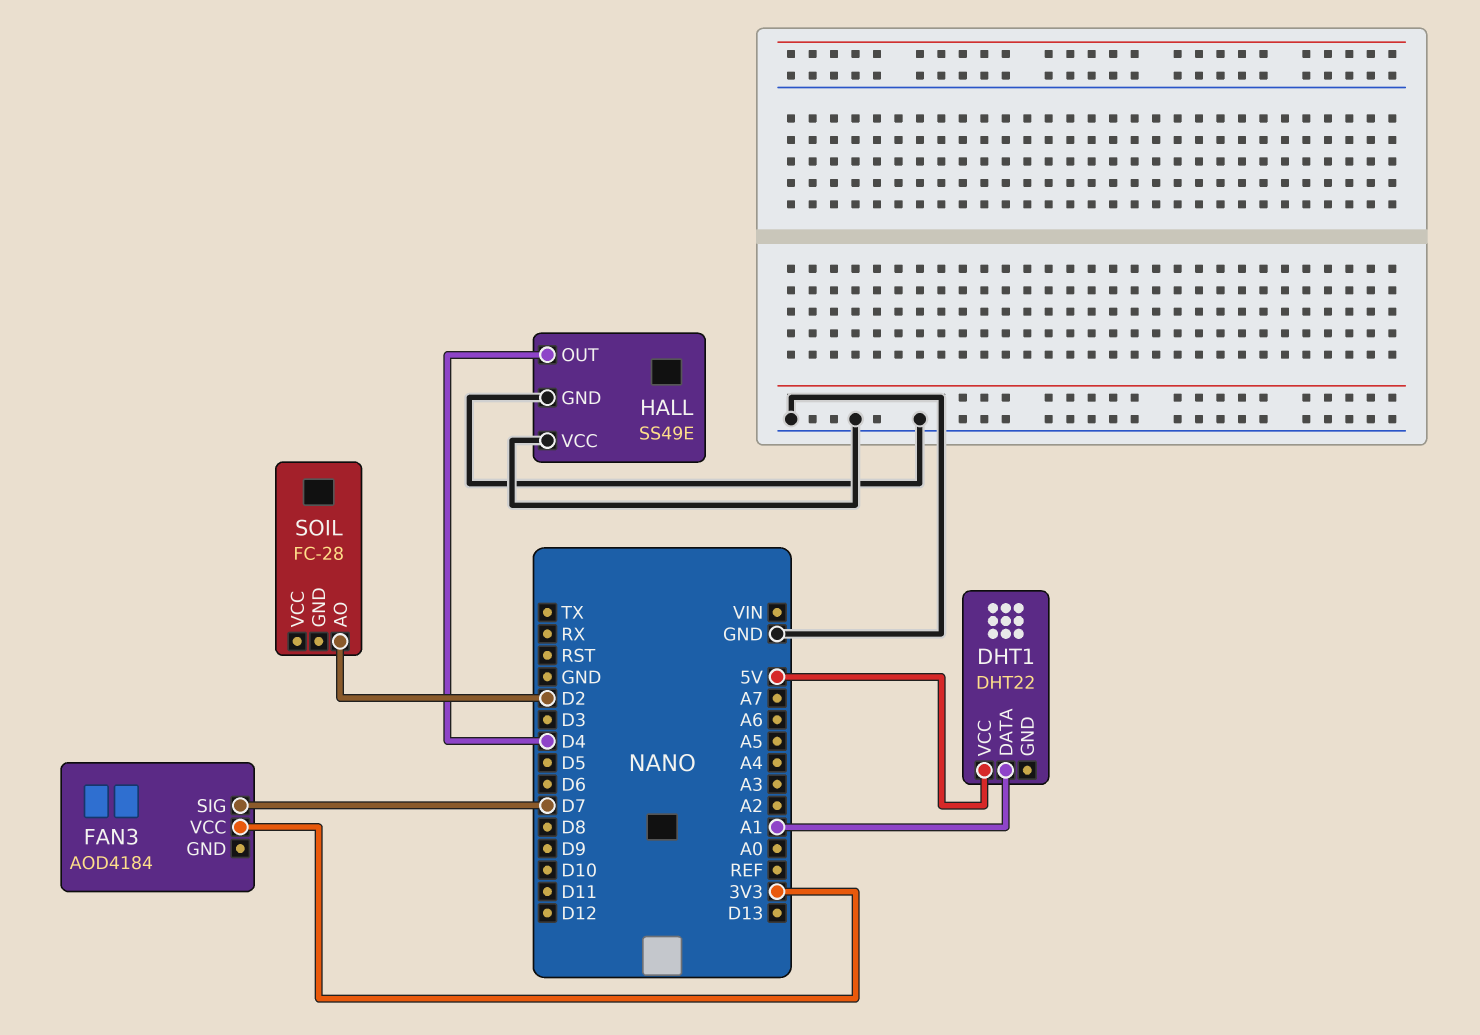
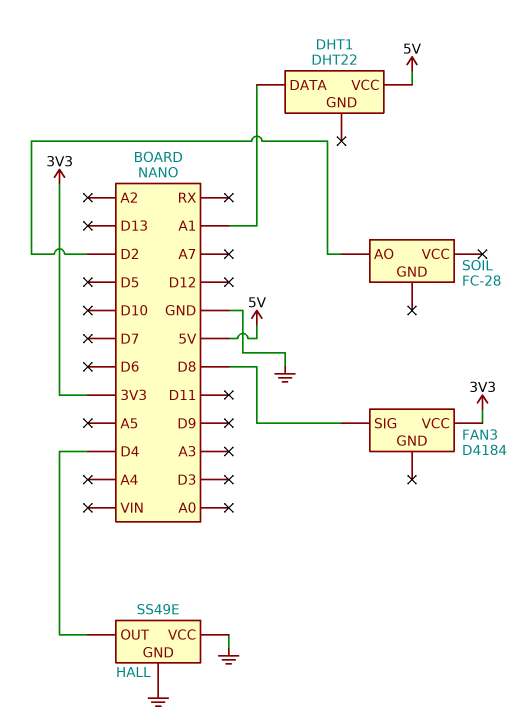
FAN3: AOD4184 -> D4184
FAN3 pin SIG: D7 -> D8

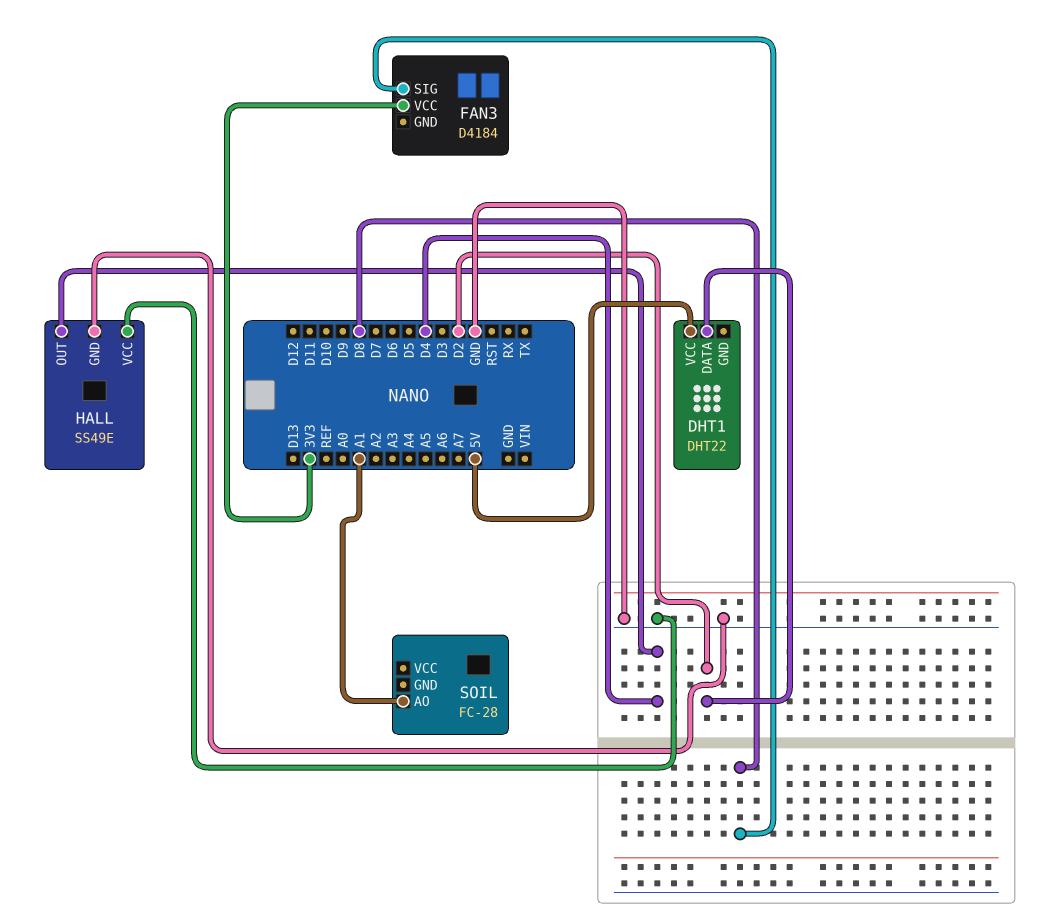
DHT1 pin DATA: A1 -> D2
SOIL pin AO: D2 -> A1

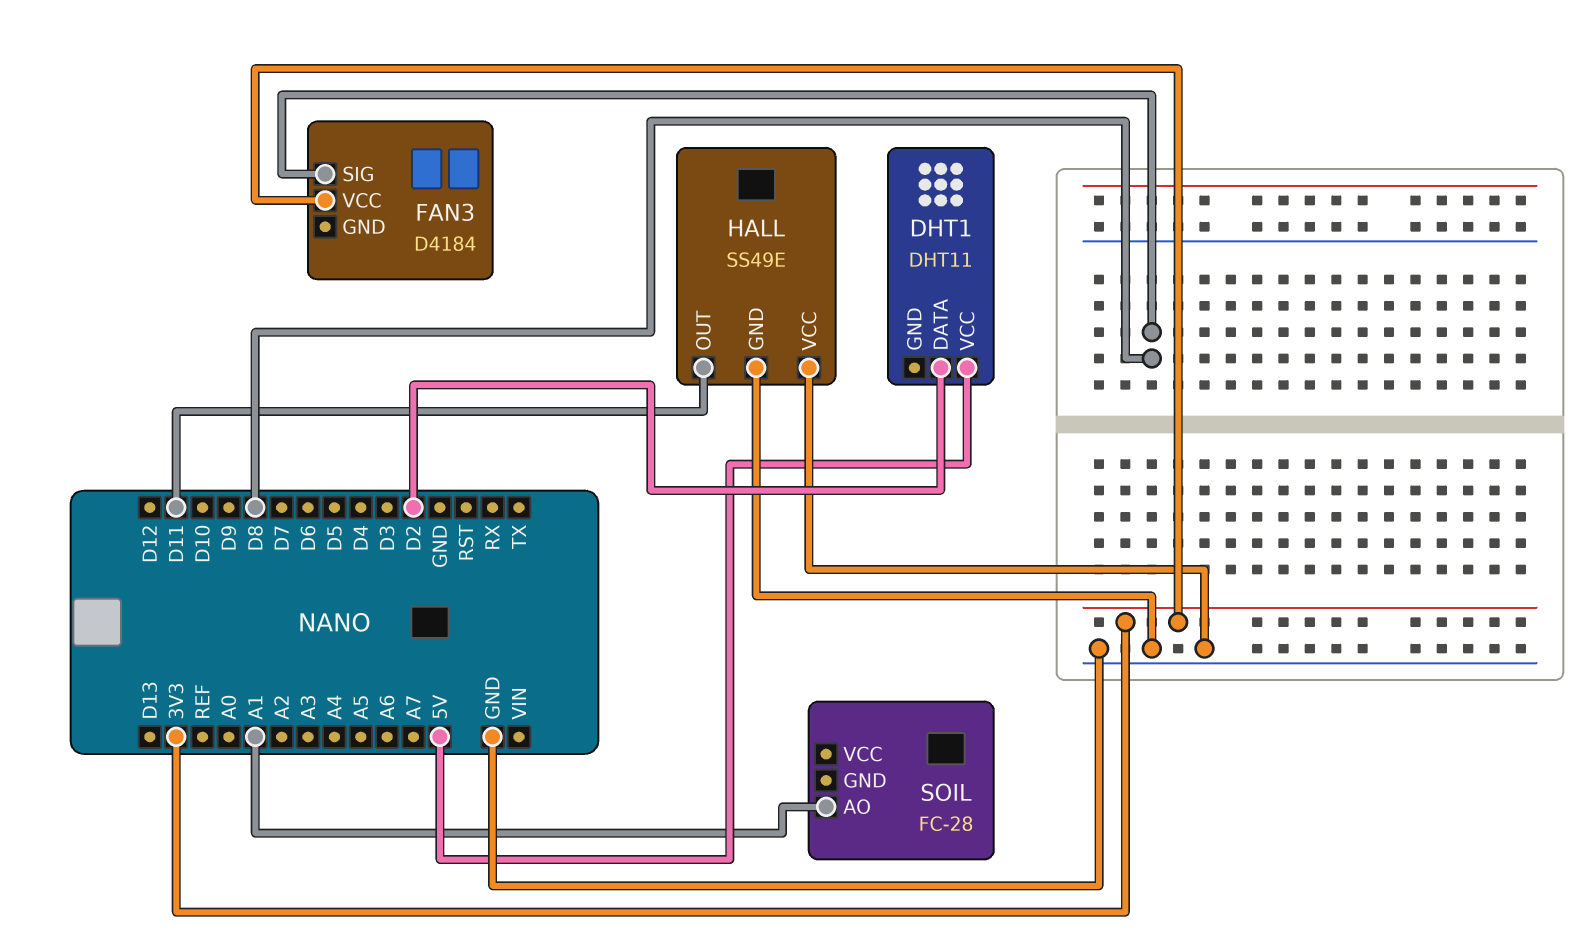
DHT1: DHT22 -> DHT11
HALL pin OUT: D4 -> D11

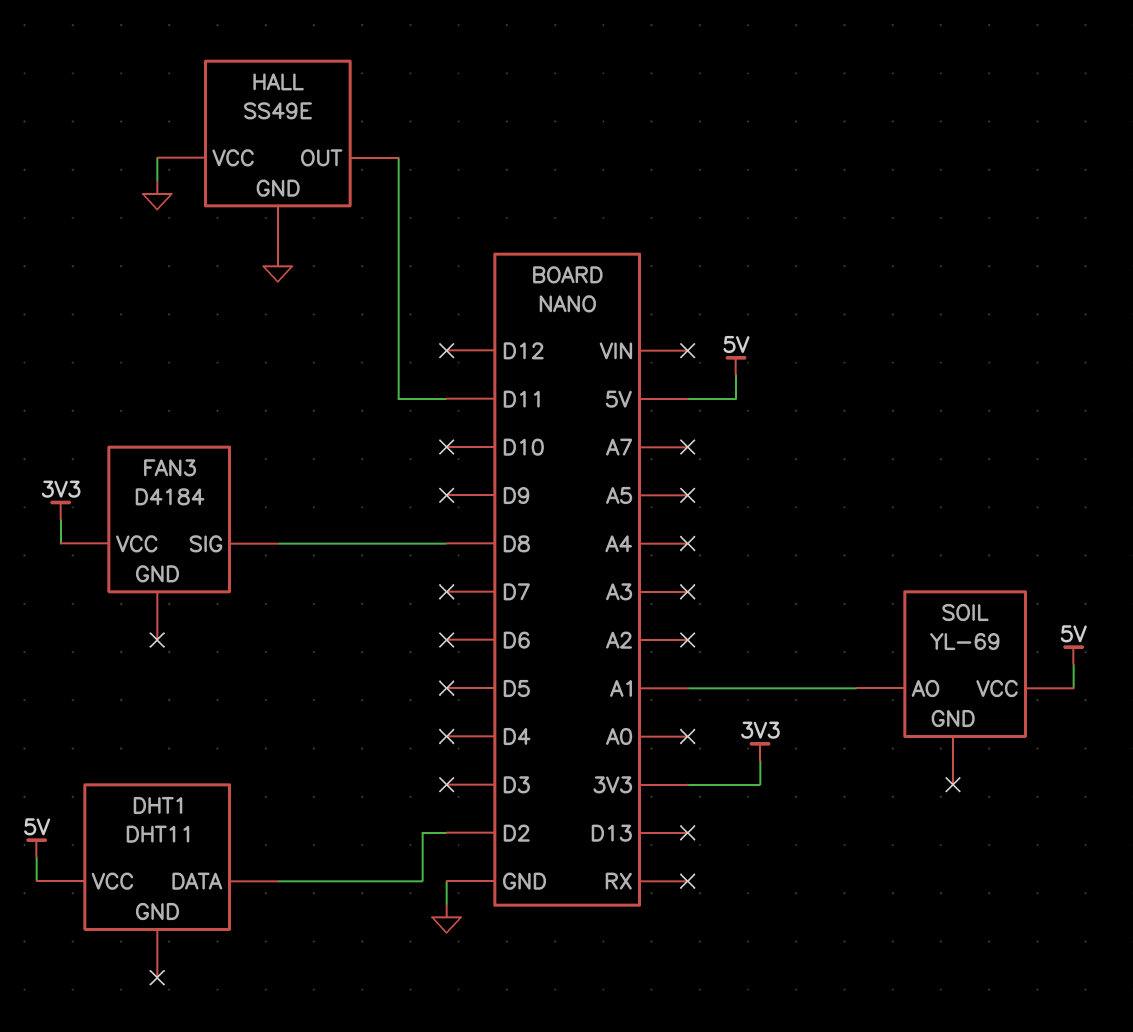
SOIL: FC-28 -> YL-69
SOIL pin VCC: none -> 5V

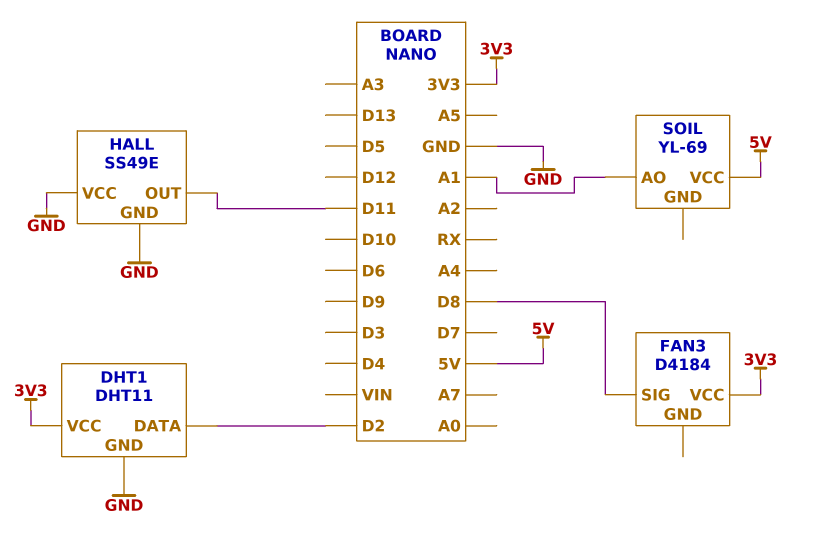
DHT1 pin GND: none -> GND
DHT1 pin VCC: 5V -> 3V3

